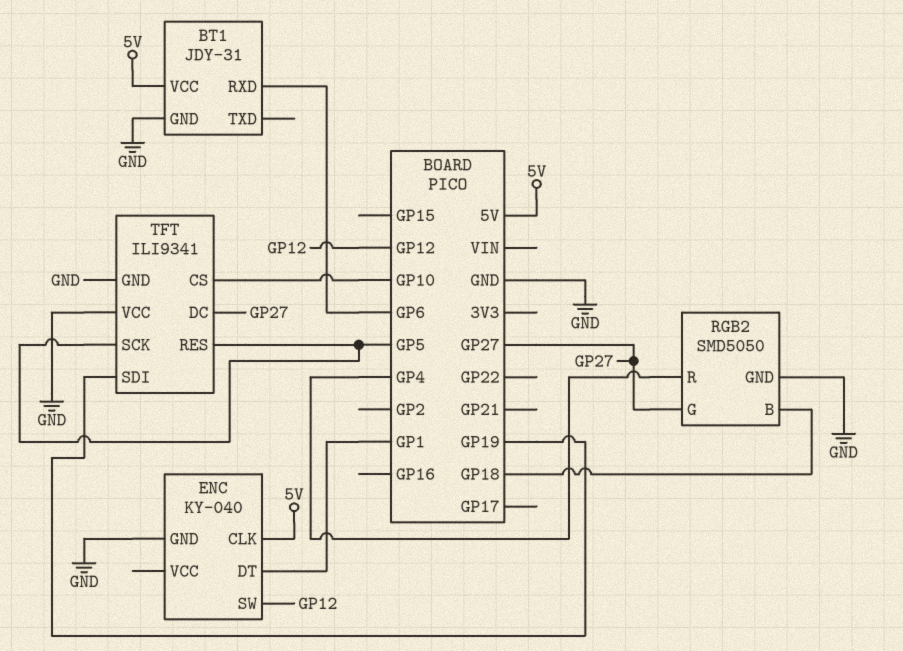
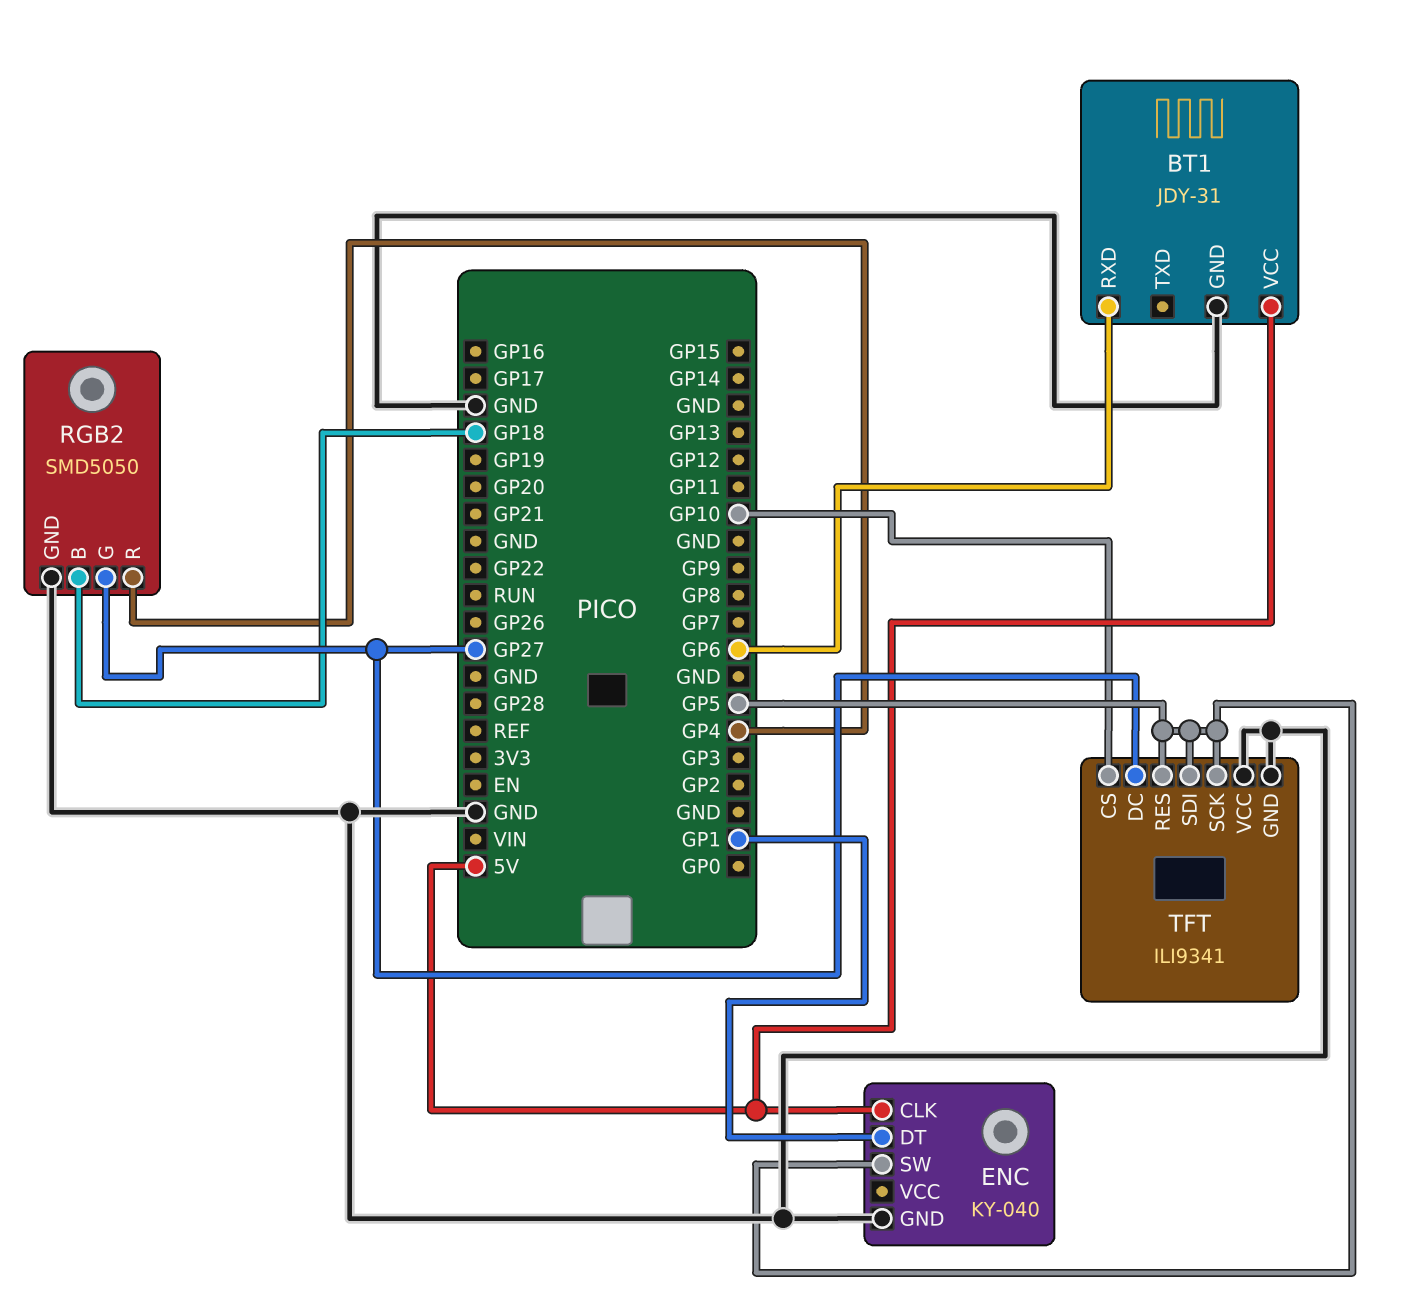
ENC pin SW: GP12 -> GP5
TFT pin SDI: GP19 -> GP5

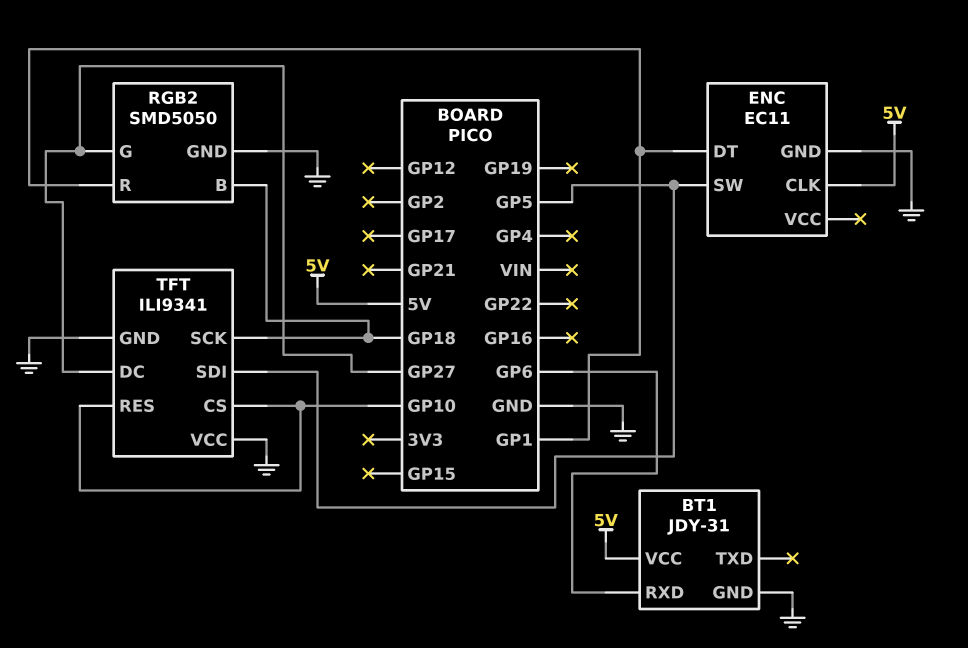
ENC: KY-040 -> EC11
RGB2 pin R: GP4 -> GP1
TFT pin RES: GP5 -> GP10
TFT pin SCK: GP5 -> GP18

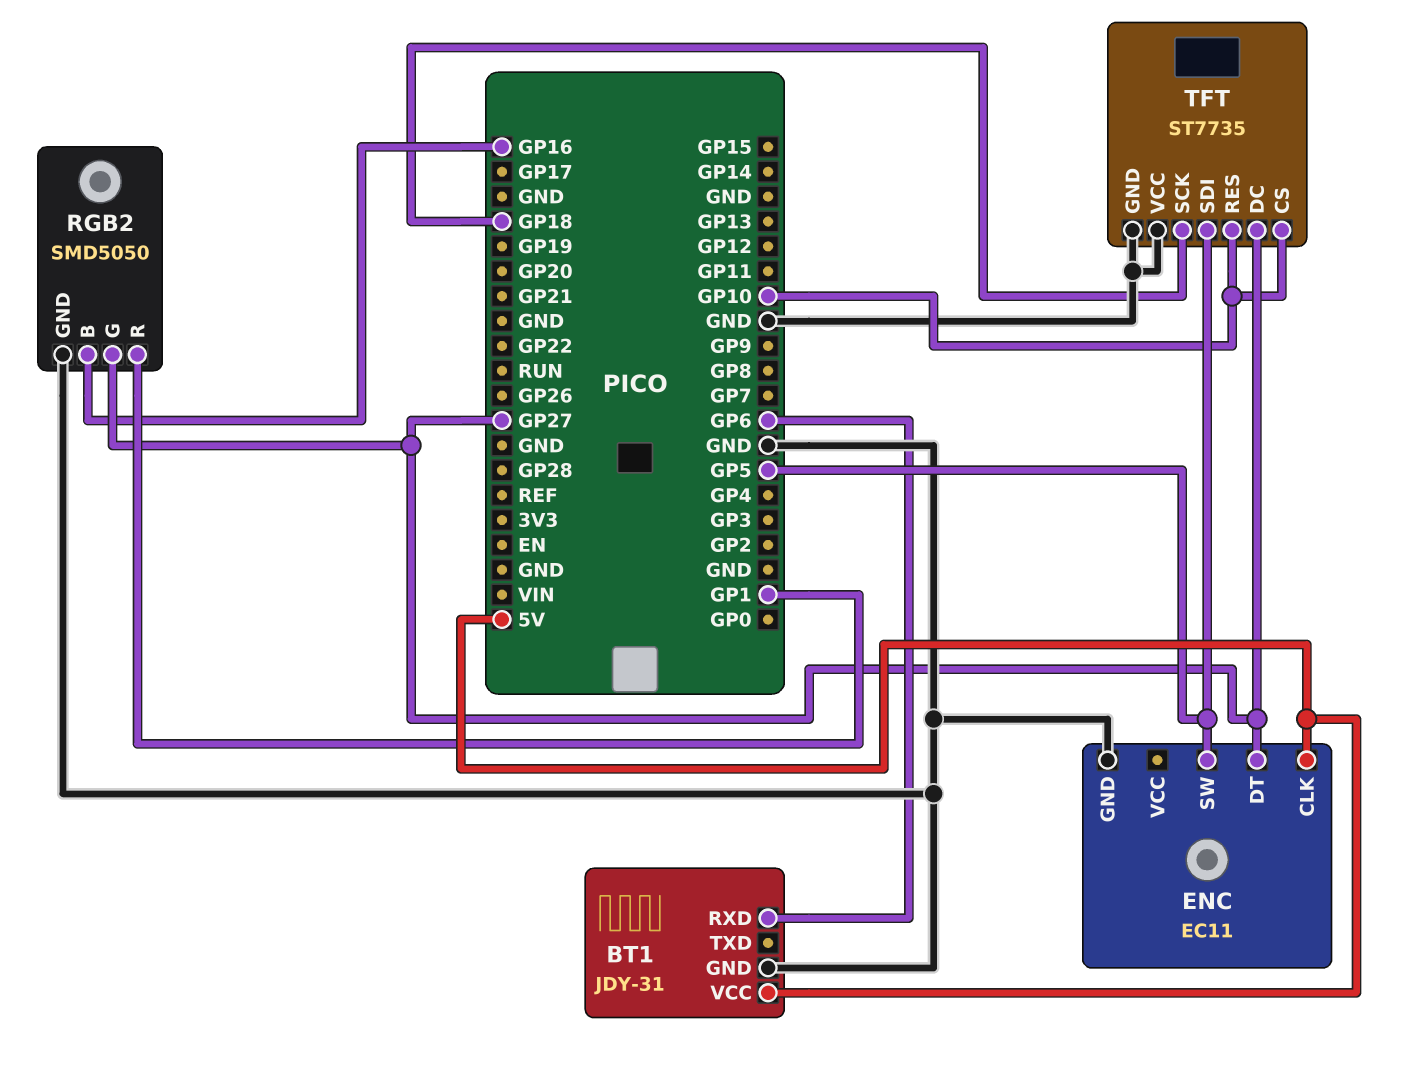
ENC pin DT: GP1 -> GP27
RGB2 pin B: GP18 -> GP16
TFT: ILI9341 -> ST7735

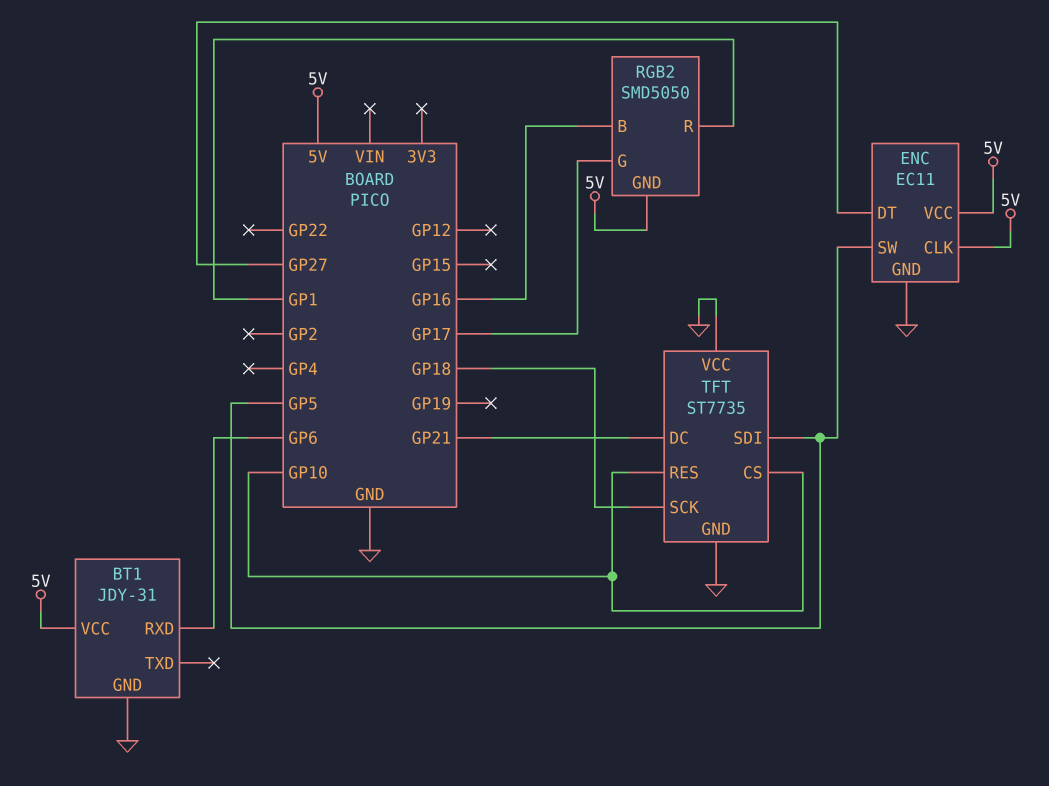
ENC pin VCC: none -> 5V
RGB2 pin G: GP27 -> GP17
RGB2 pin GND: GND -> 5V
TFT pin DC: GP27 -> GP21

